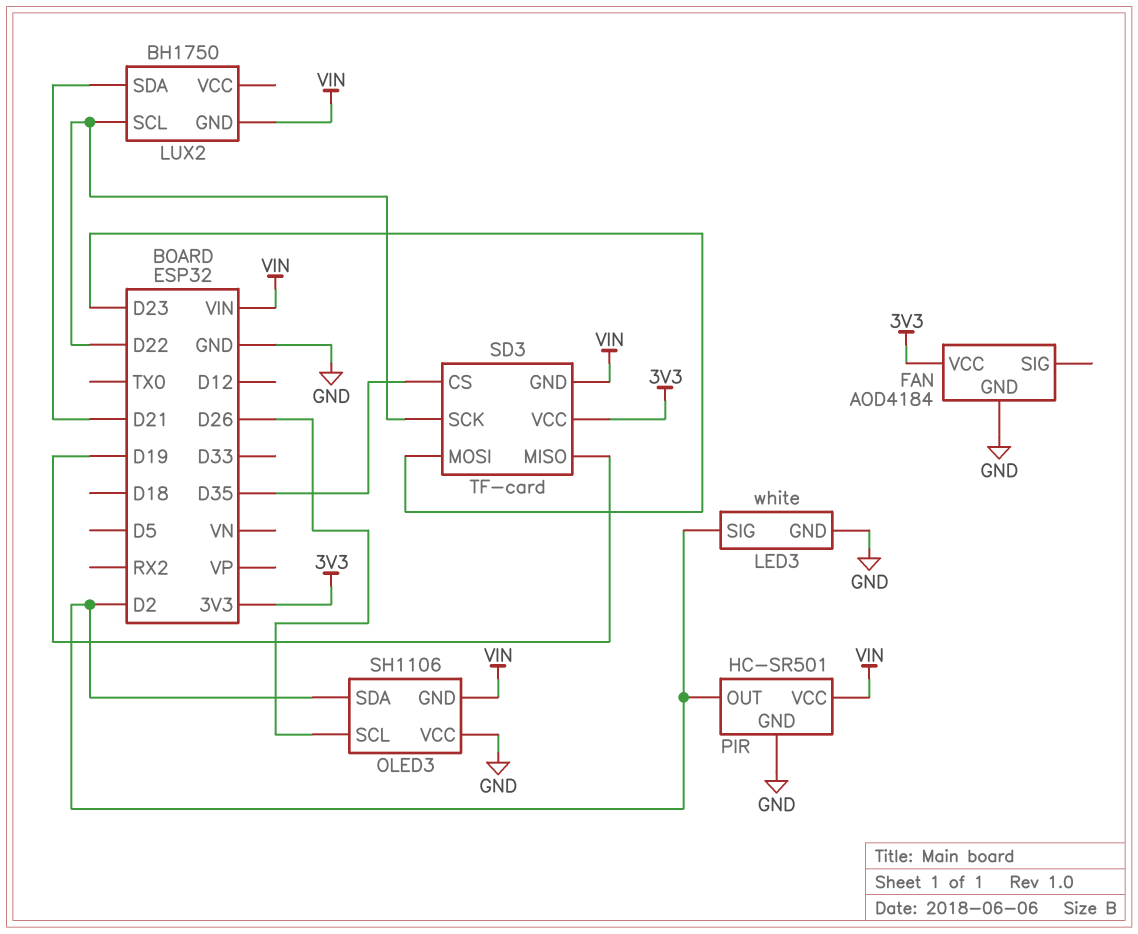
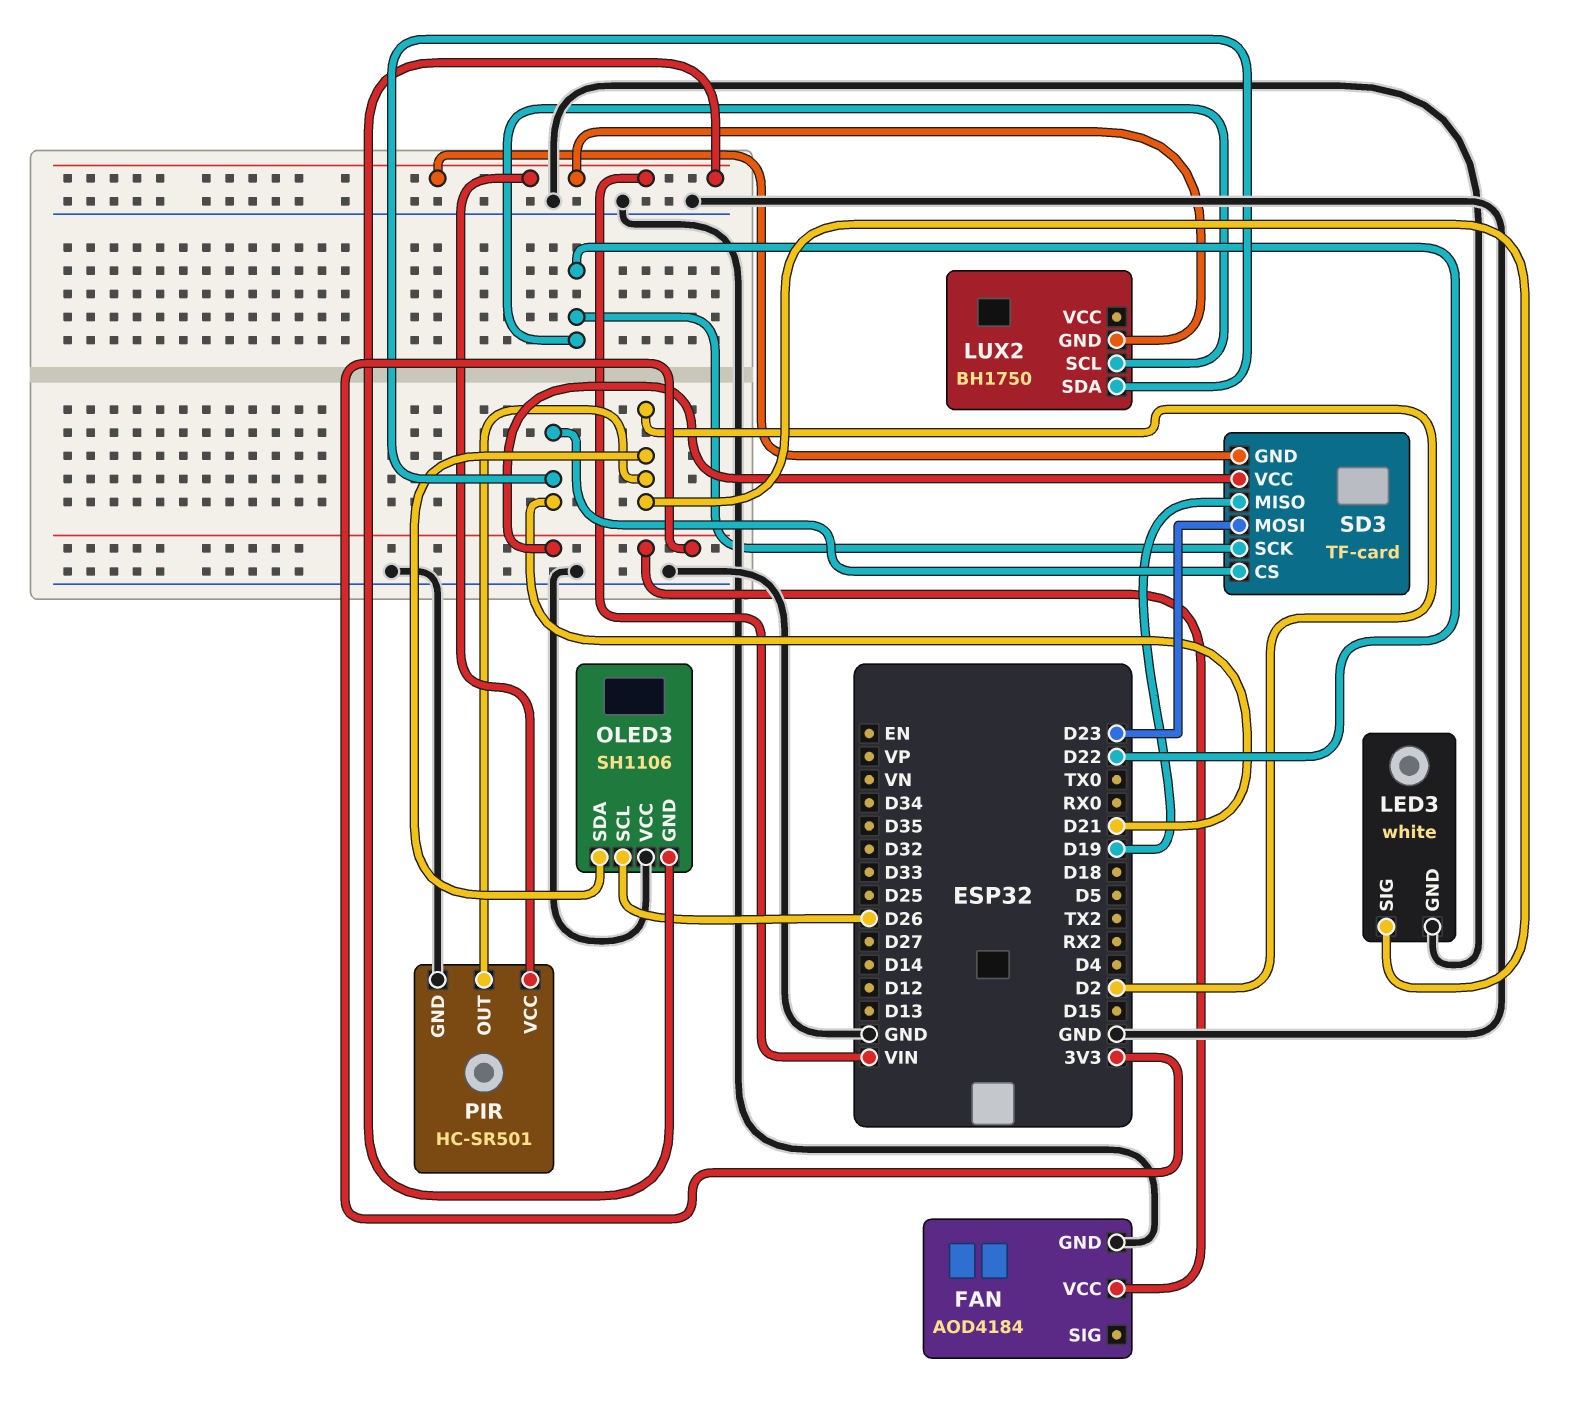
SD3 pin CS: D35 -> D21

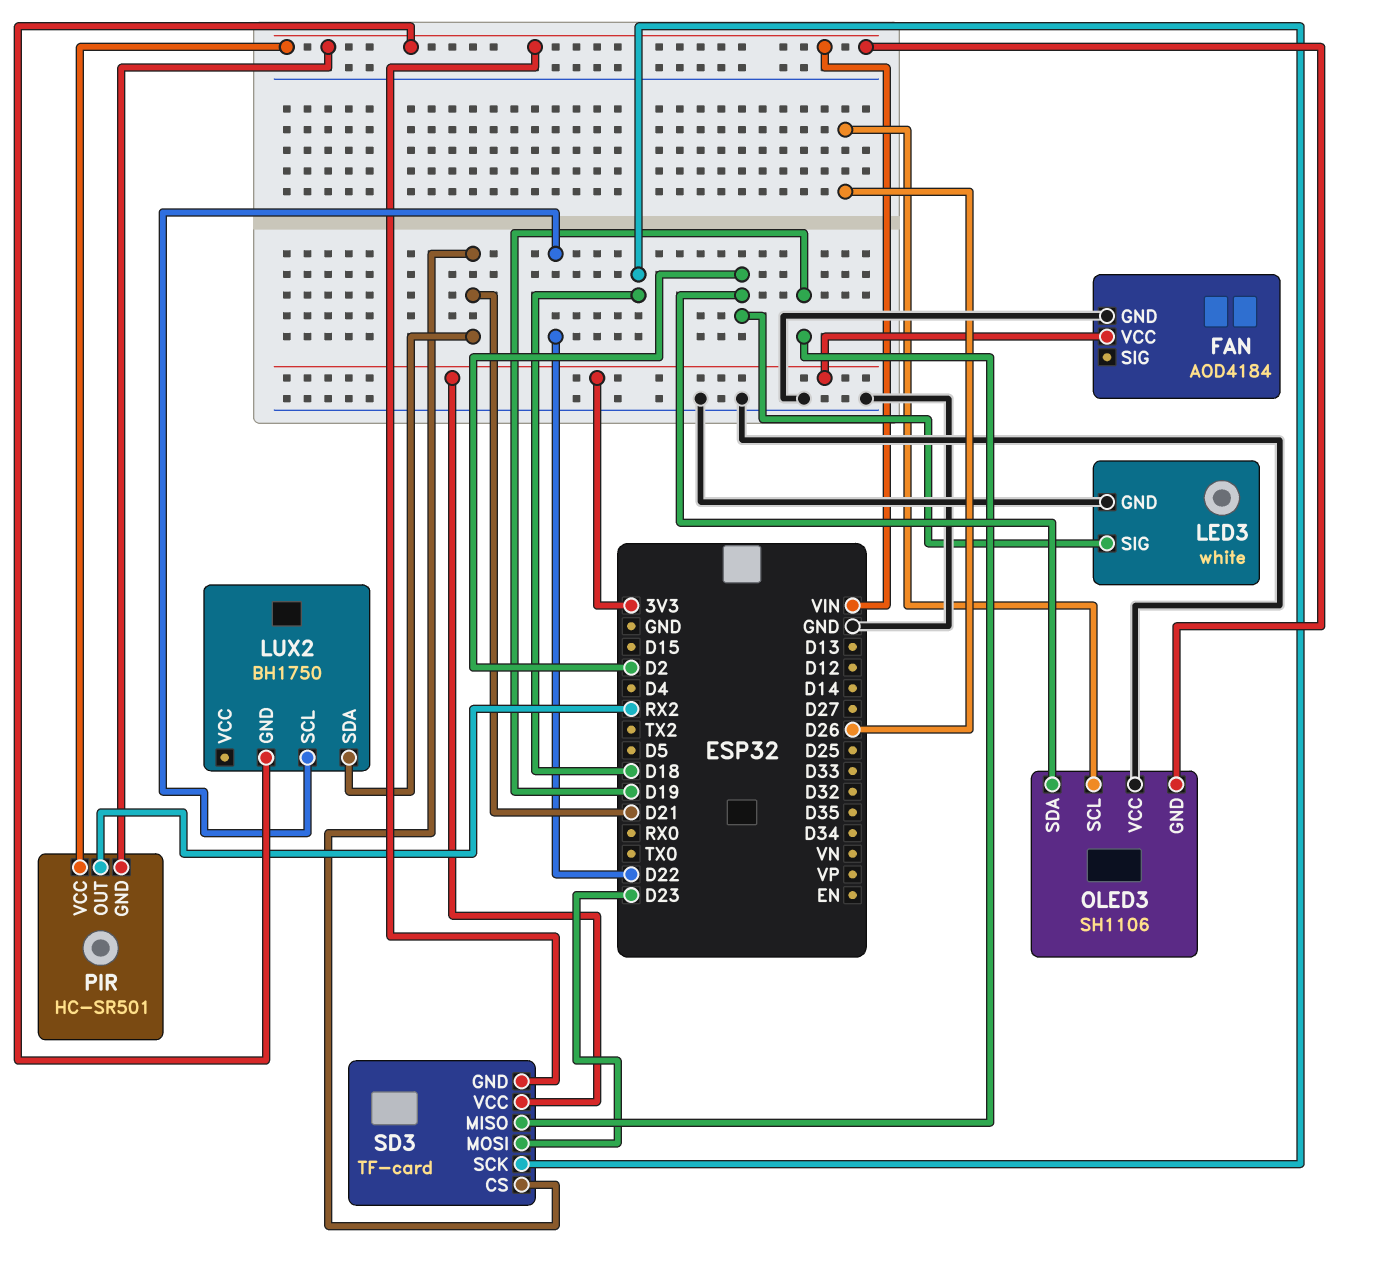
PIR pin GND: GND -> VIN
PIR pin OUT: D2 -> RX2
SD3 pin SCK: D22 -> D18

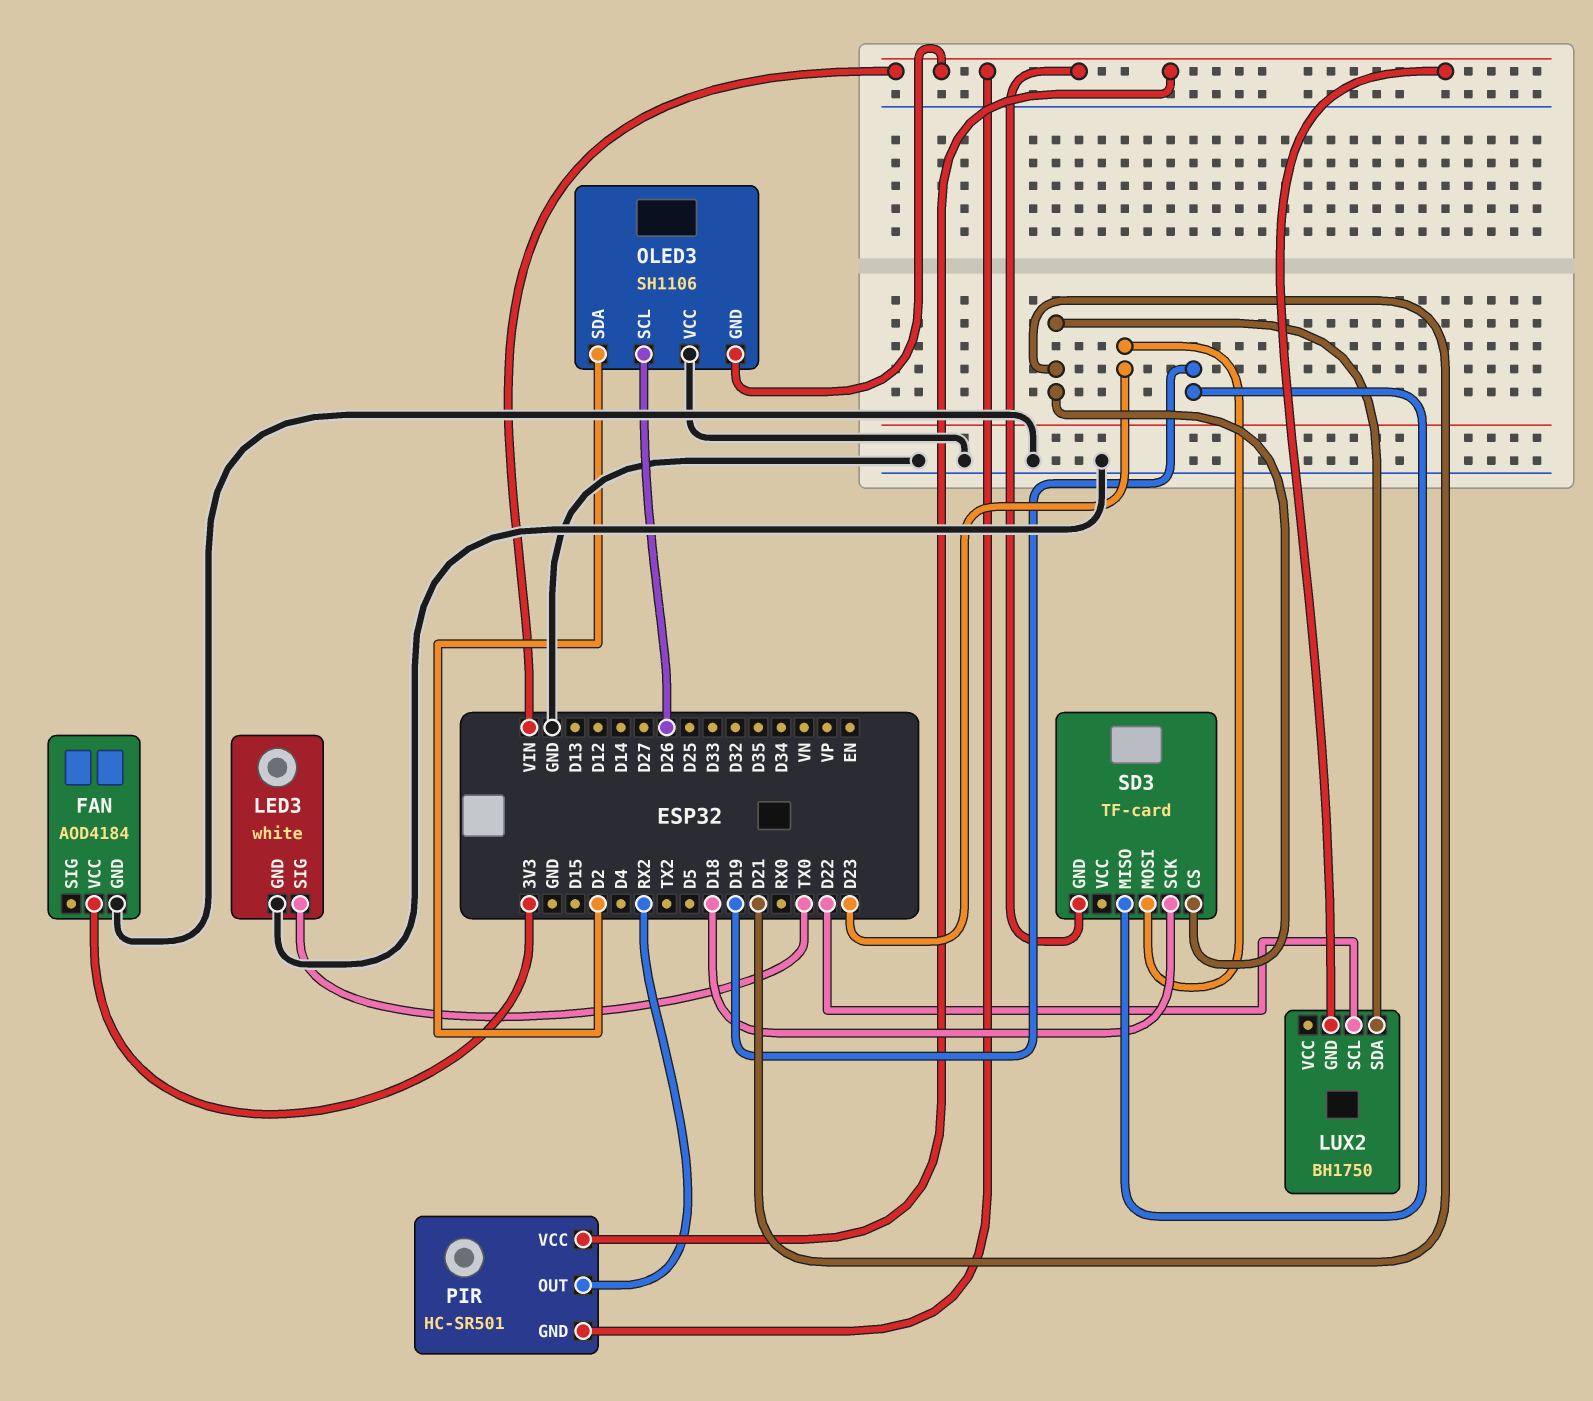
LED3 pin SIG: D2 -> TX0
SD3 pin VCC: 3V3 -> none

